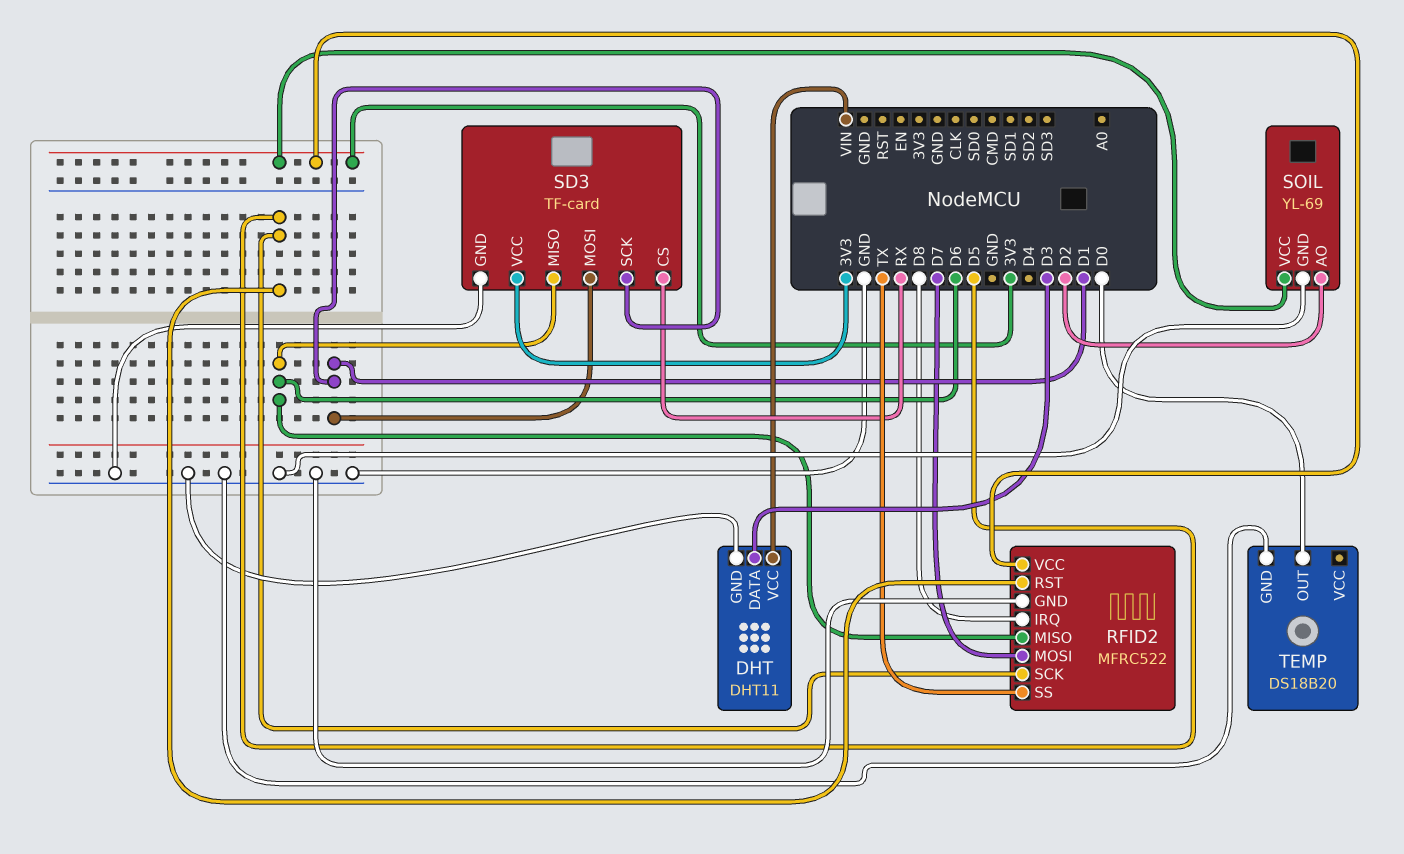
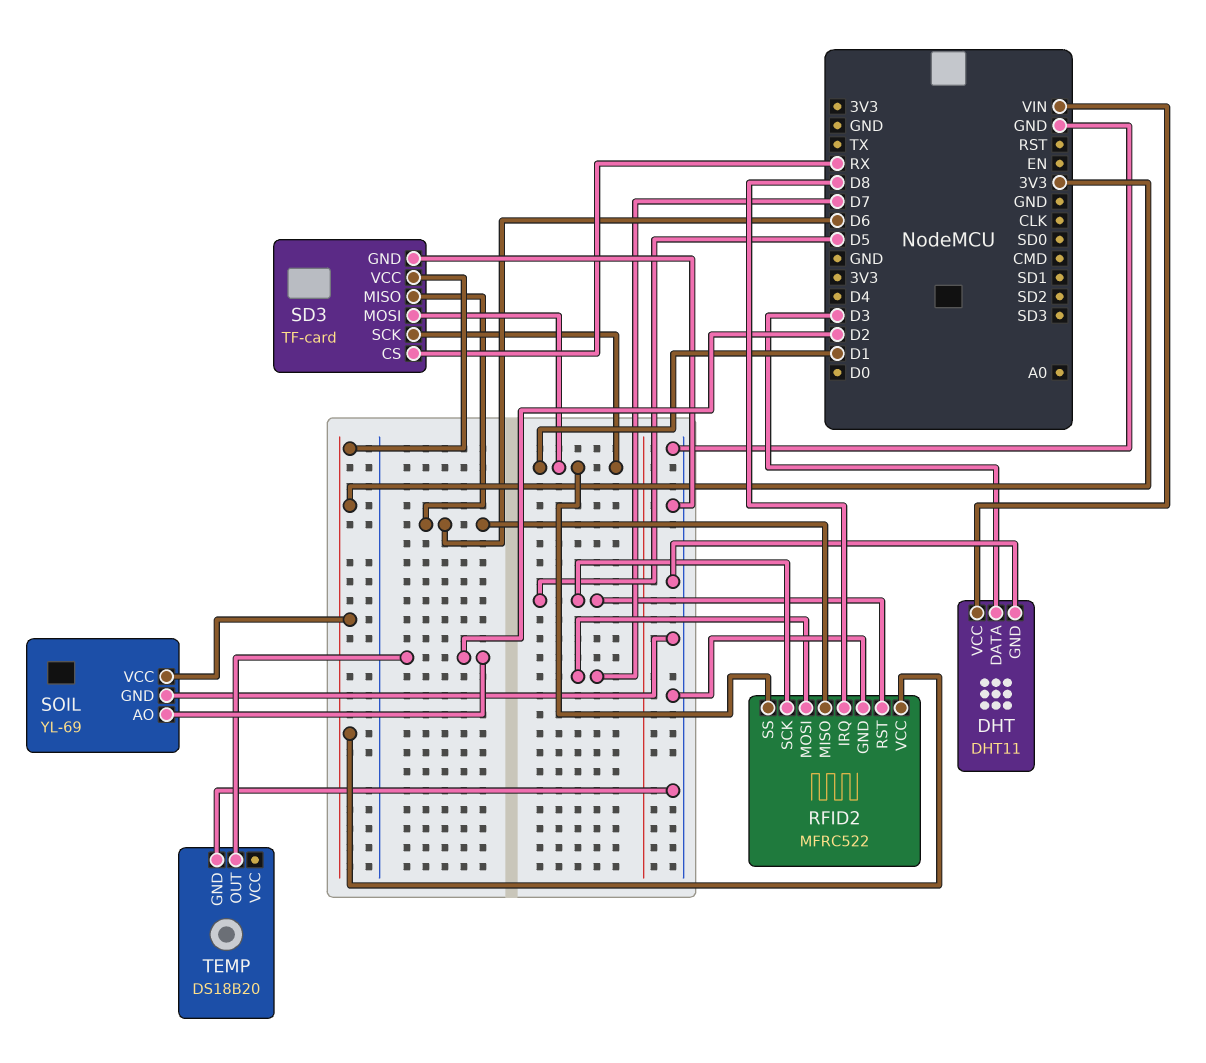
RFID2 pin SS: TX -> D1
TEMP pin OUT: D0 -> D2

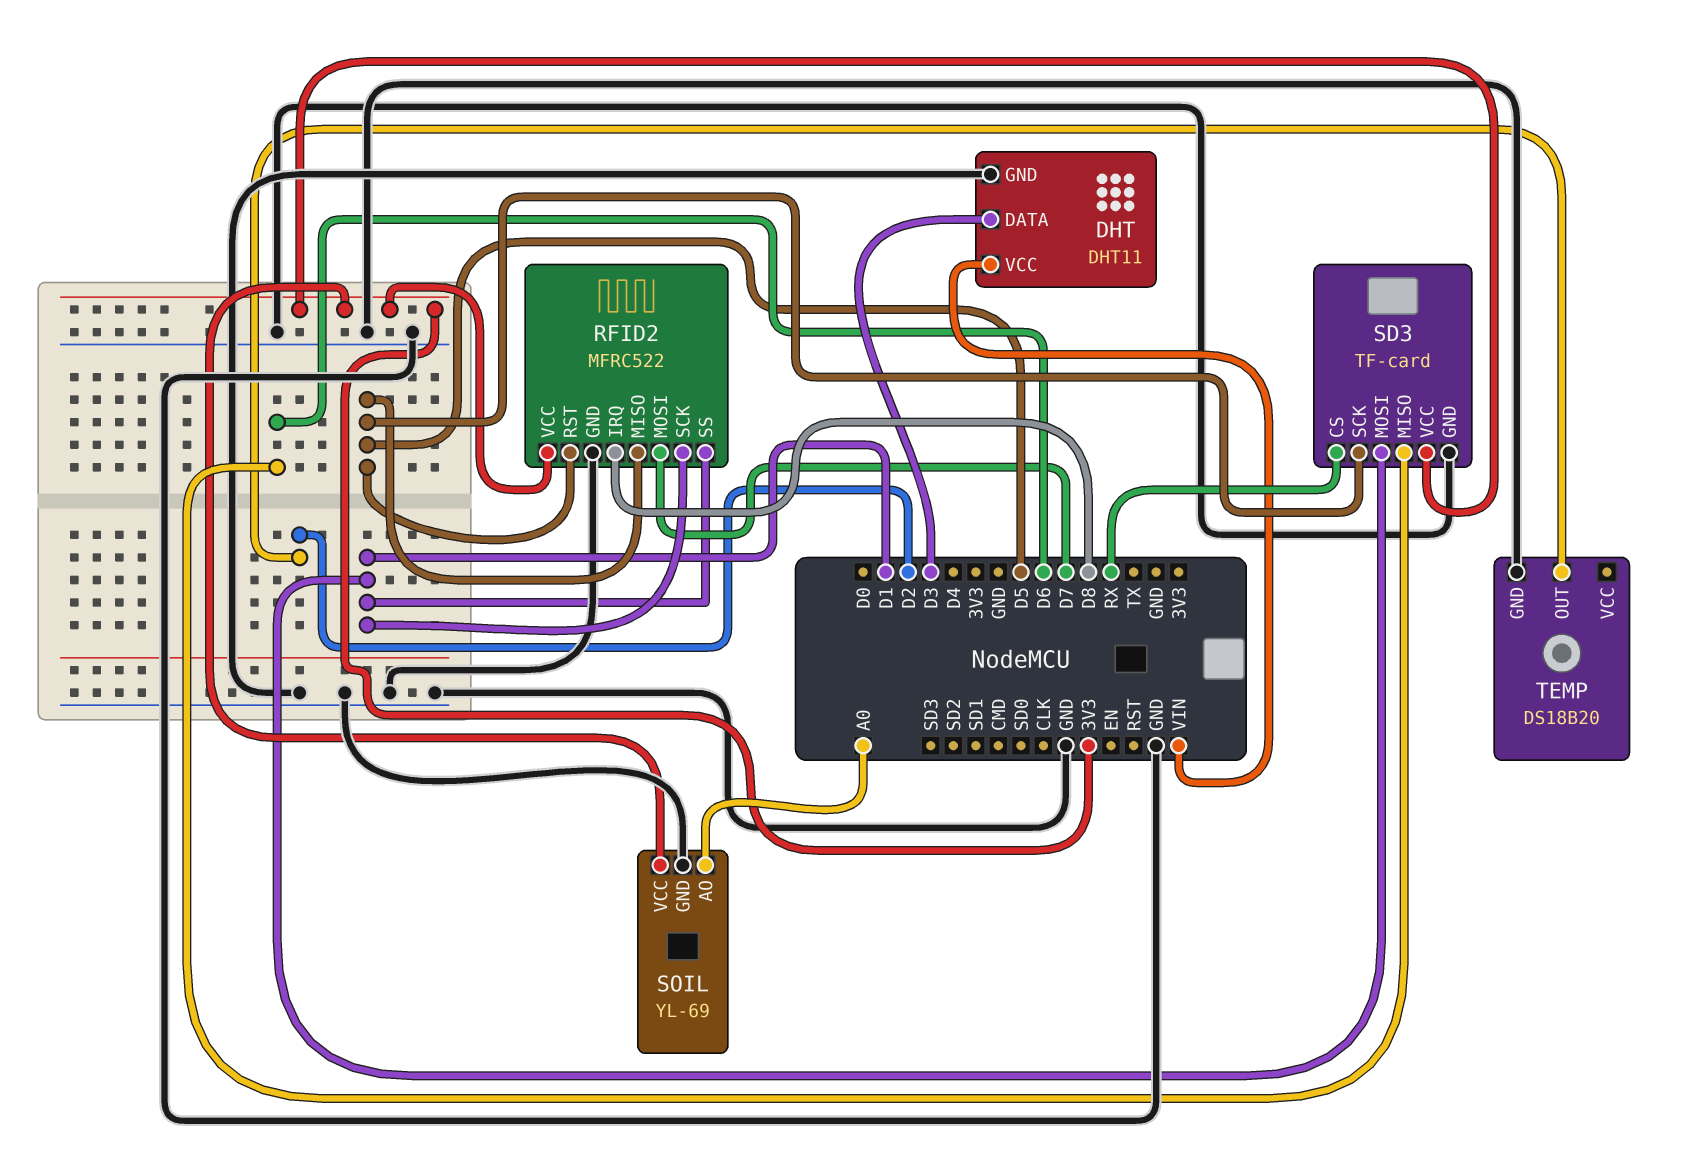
RFID2 pin MISO: D6 -> D5
RFID2 pin SCK: D5 -> D1
SD3 pin SCK: D1 -> D5
SOIL pin AO: D2 -> A0

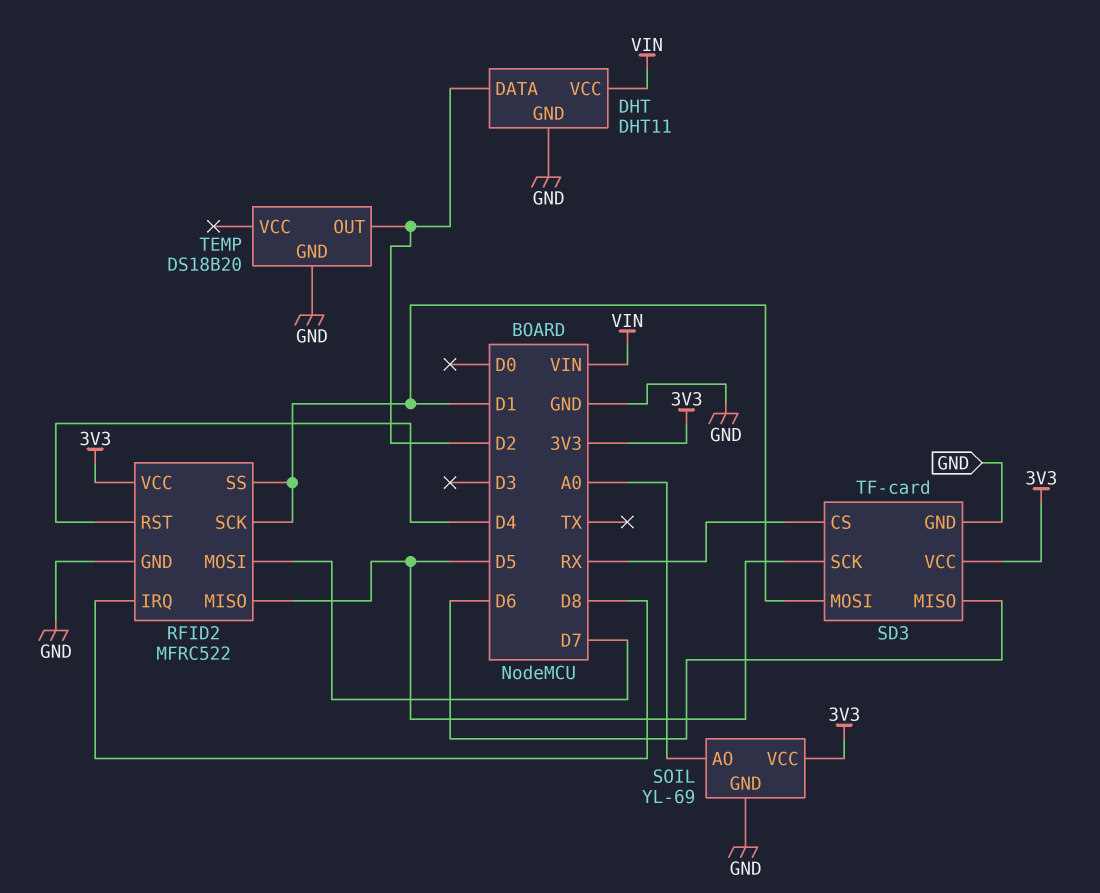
DHT pin DATA: D3 -> D2
RFID2 pin RST: D5 -> D4

